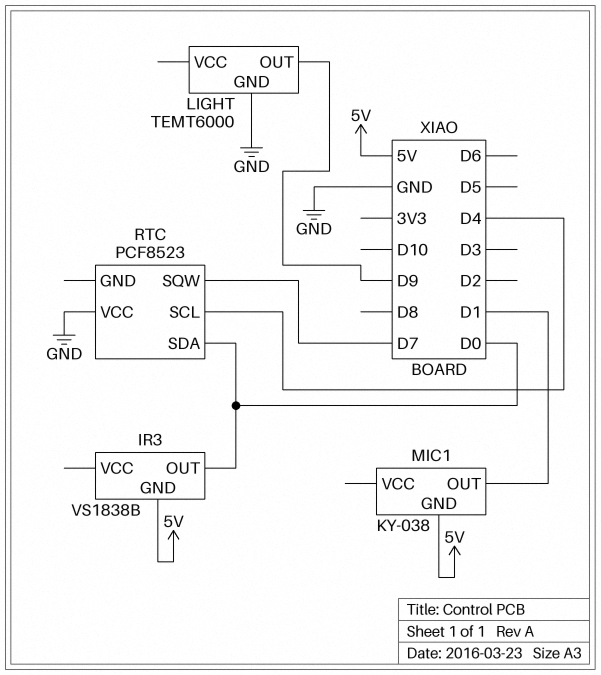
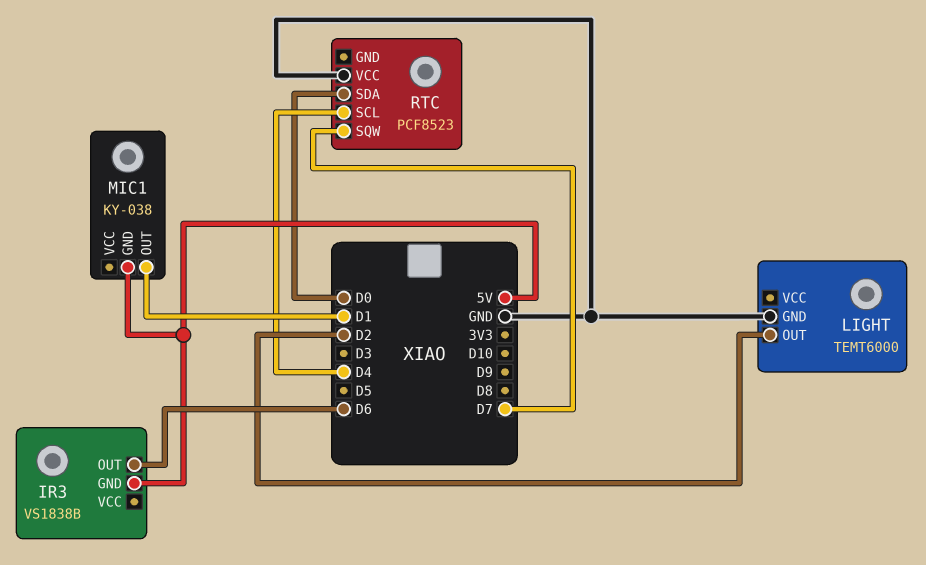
IR3 pin OUT: D0 -> D6
LIGHT pin OUT: D9 -> D2

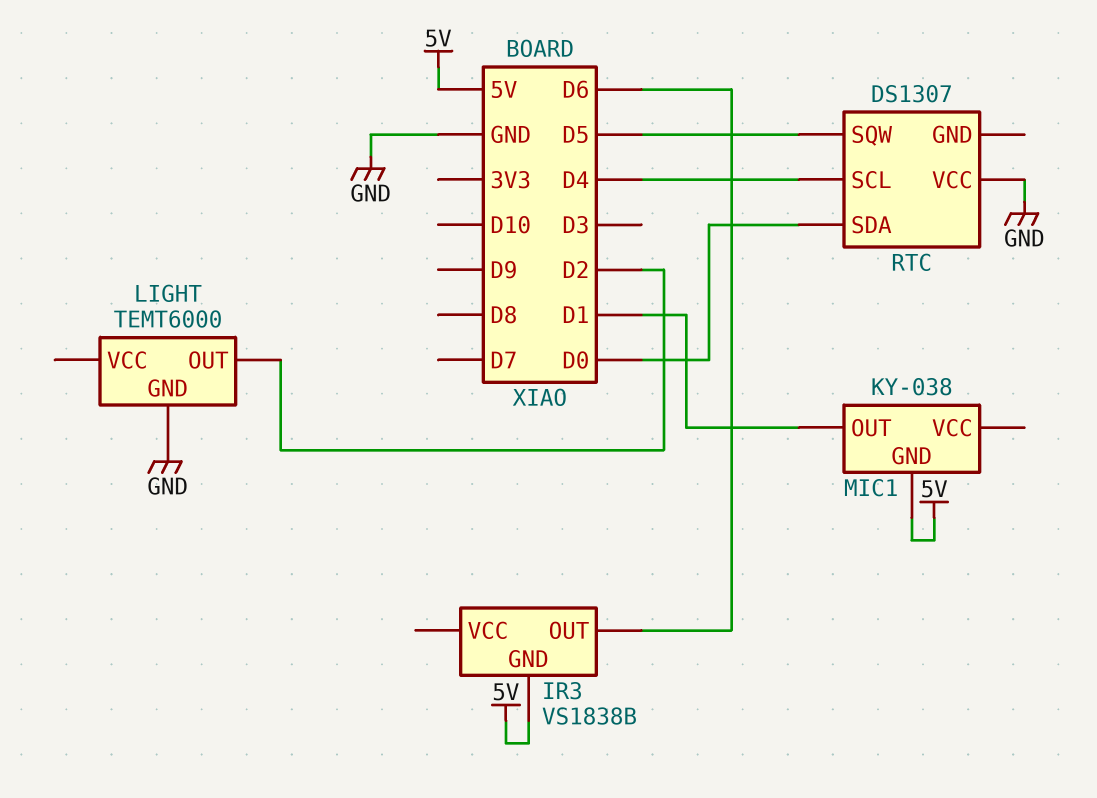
RTC: PCF8523 -> DS1307
RTC pin SQW: D7 -> D5

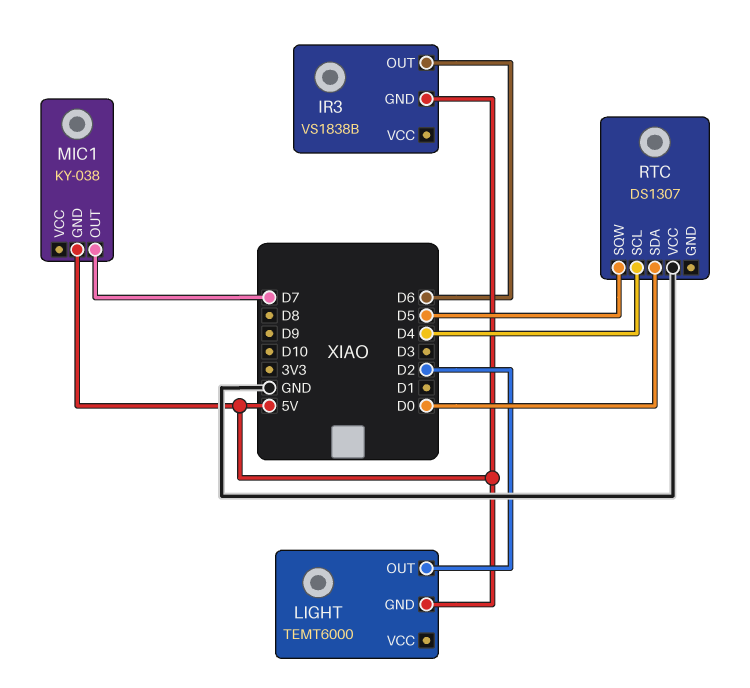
LIGHT pin GND: GND -> 5V
MIC1 pin OUT: D1 -> D7

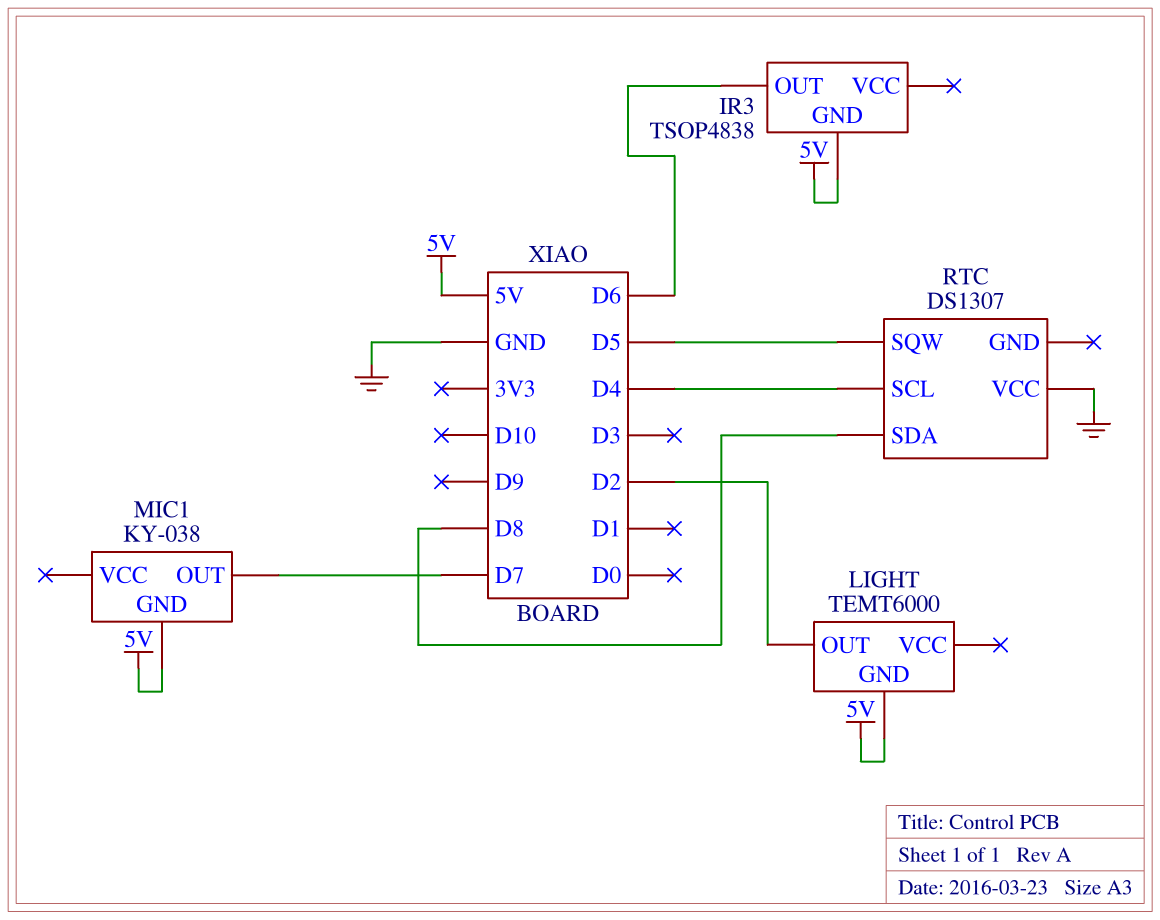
IR3: VS1838B -> TSOP4838
RTC pin SDA: D0 -> D8

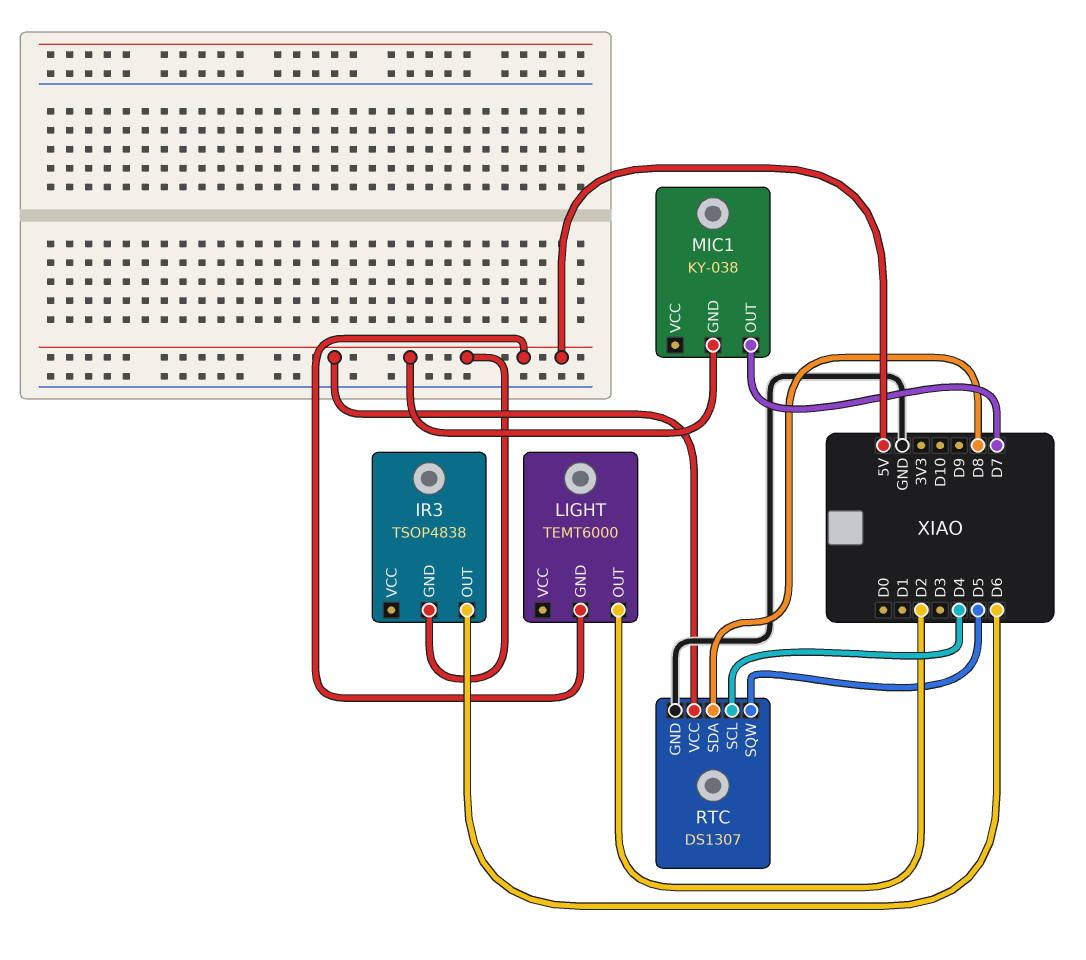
RTC pin GND: none -> GND
RTC pin VCC: GND -> 5V

